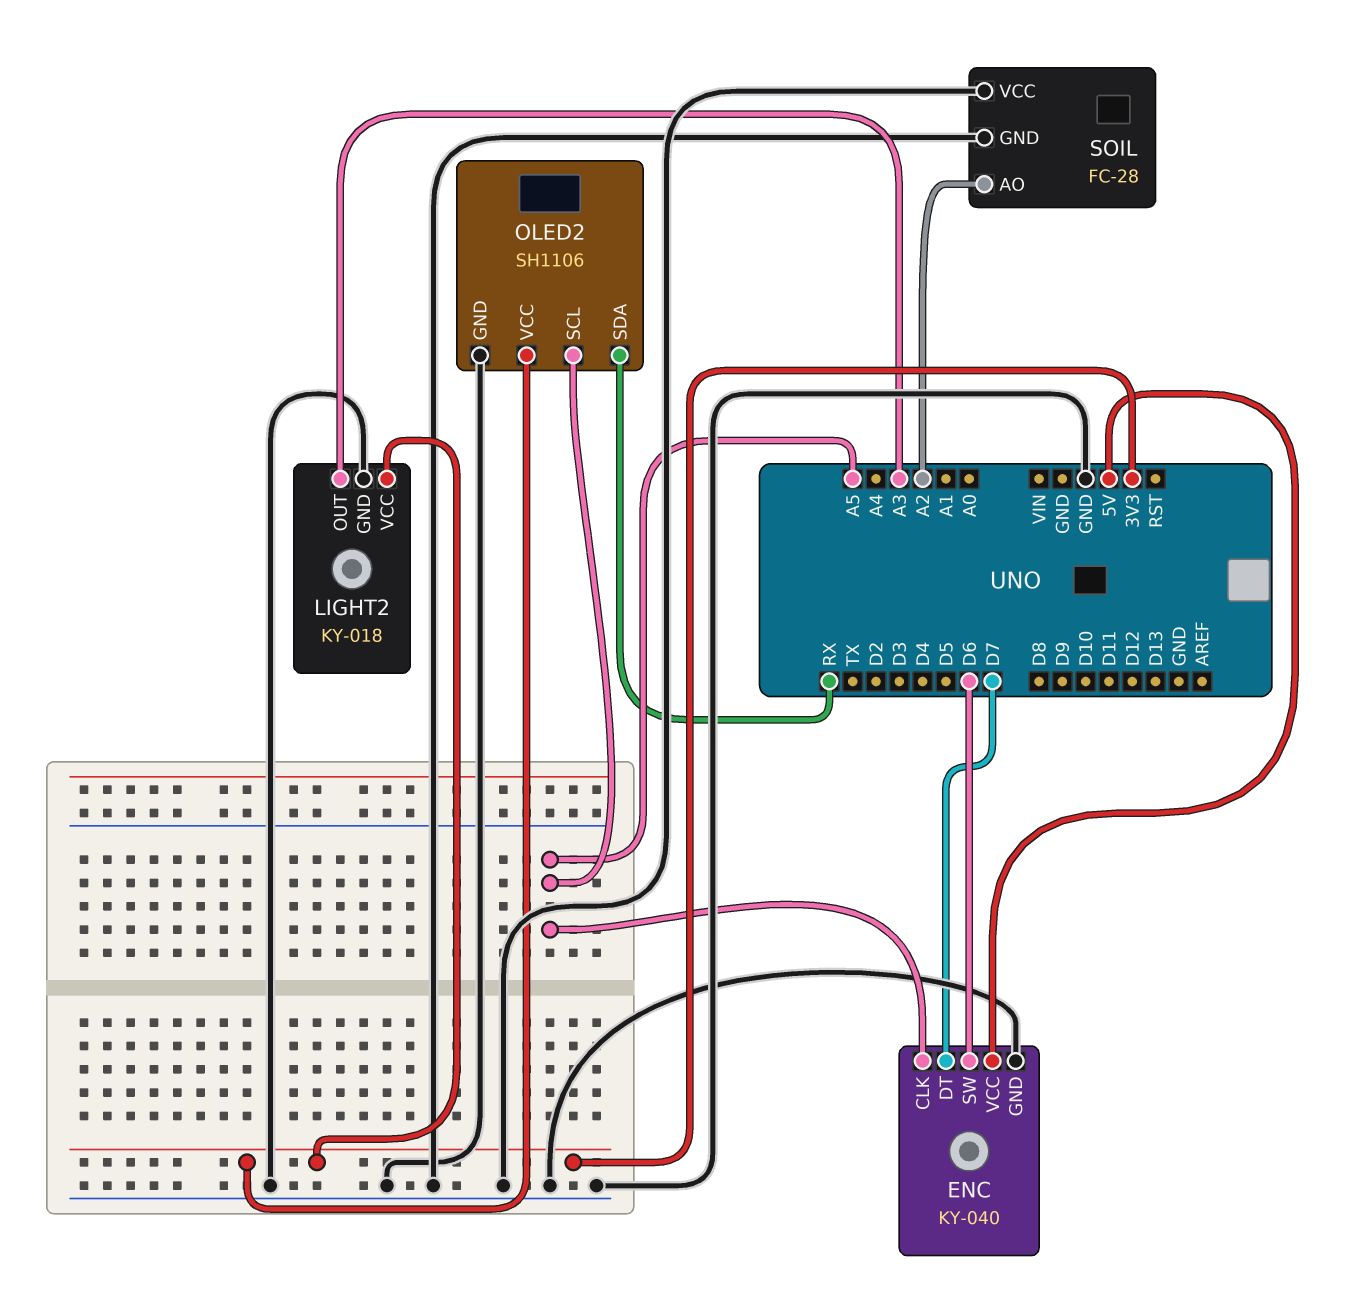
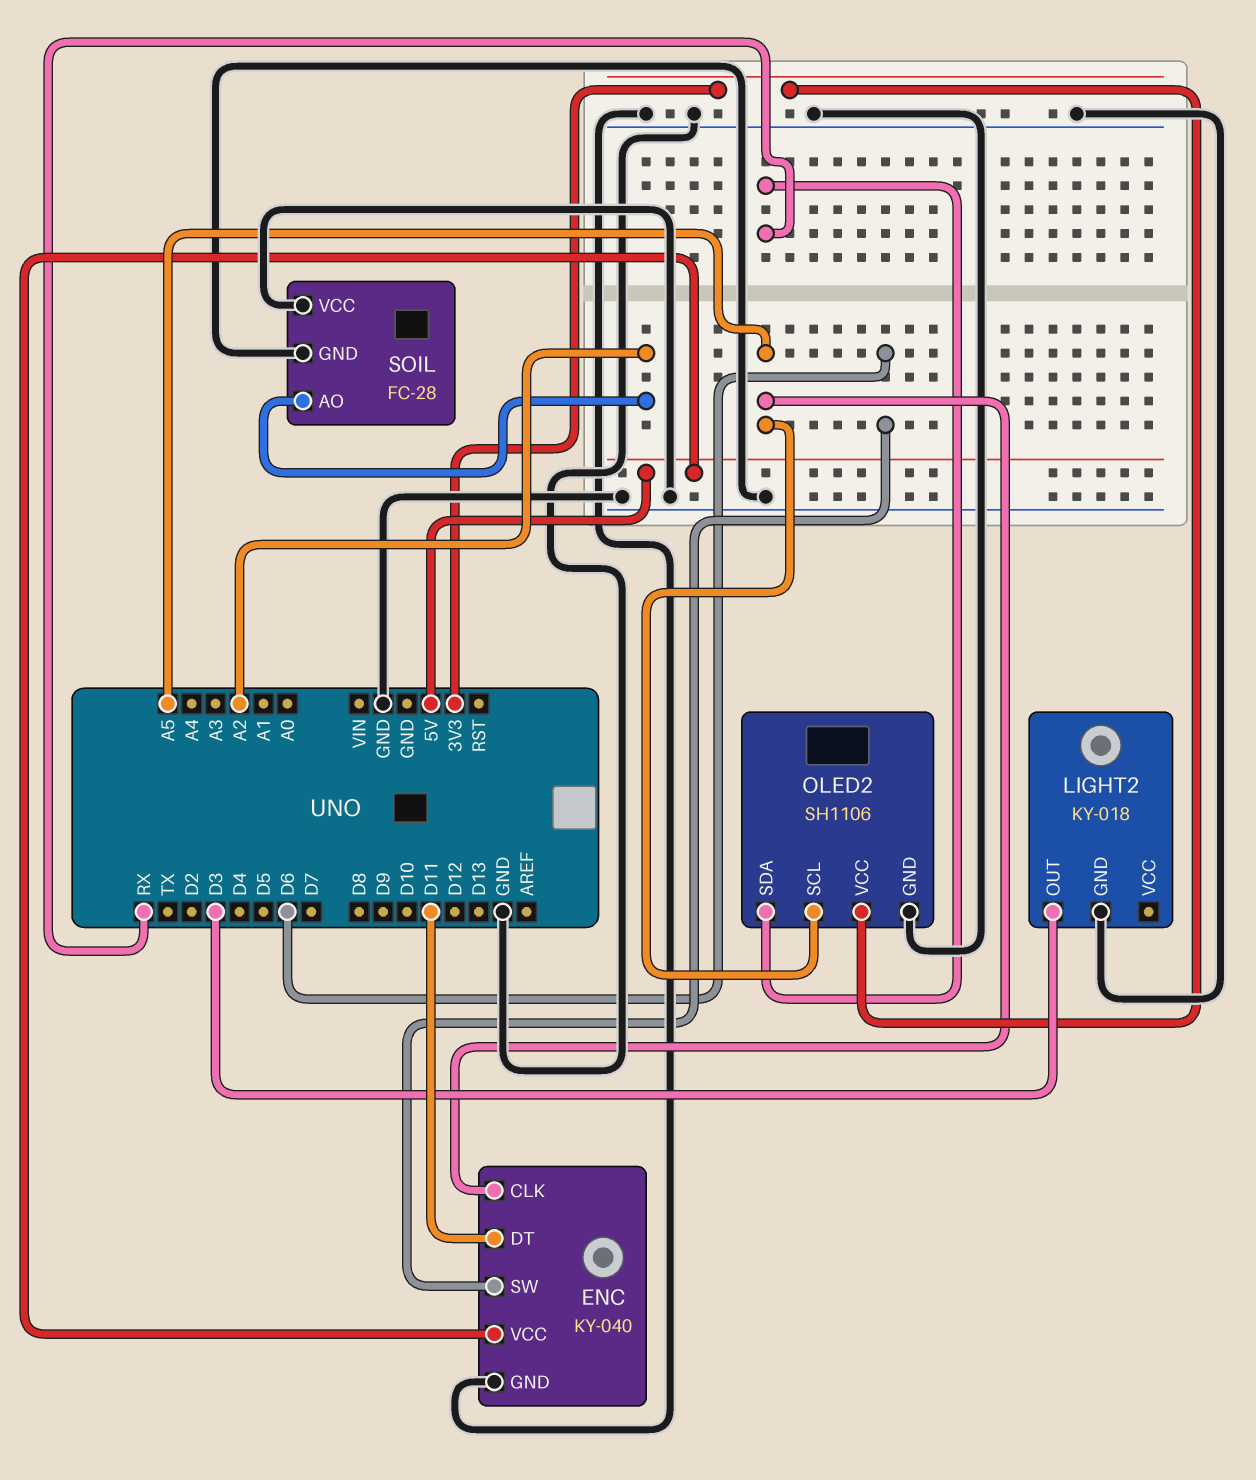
ENC pin DT: D7 -> D11
LIGHT2 pin OUT: A3 -> D3
LIGHT2 pin VCC: 3V3 -> none

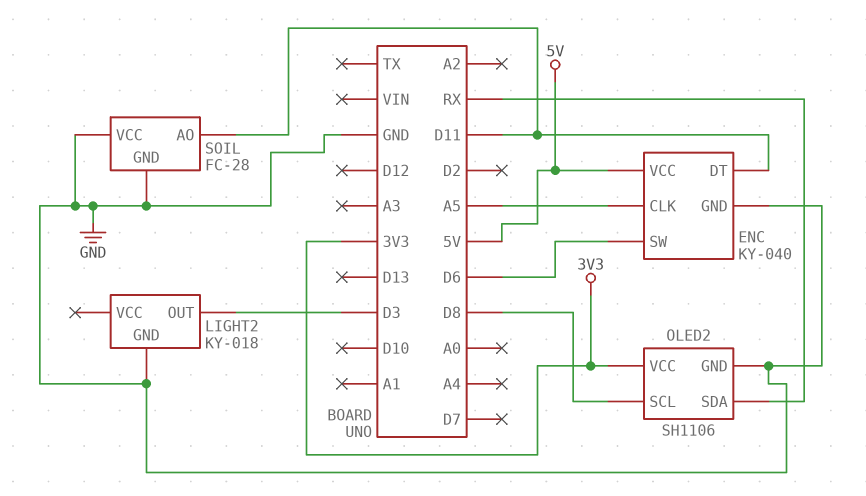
OLED2 pin SCL: A5 -> D8
SOIL pin AO: A2 -> D11

